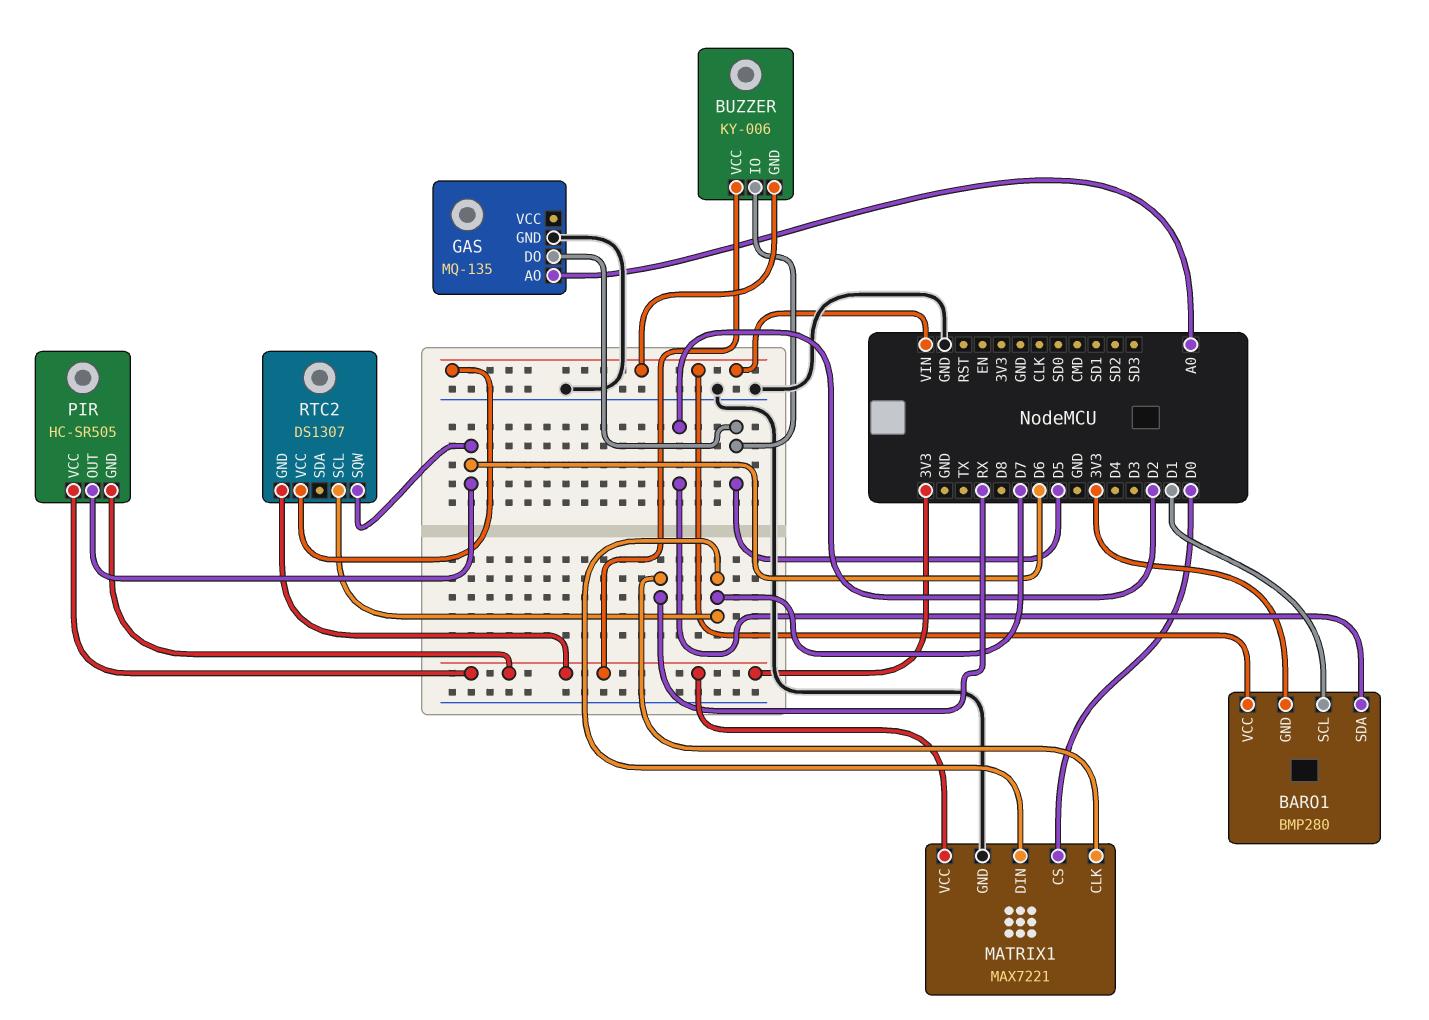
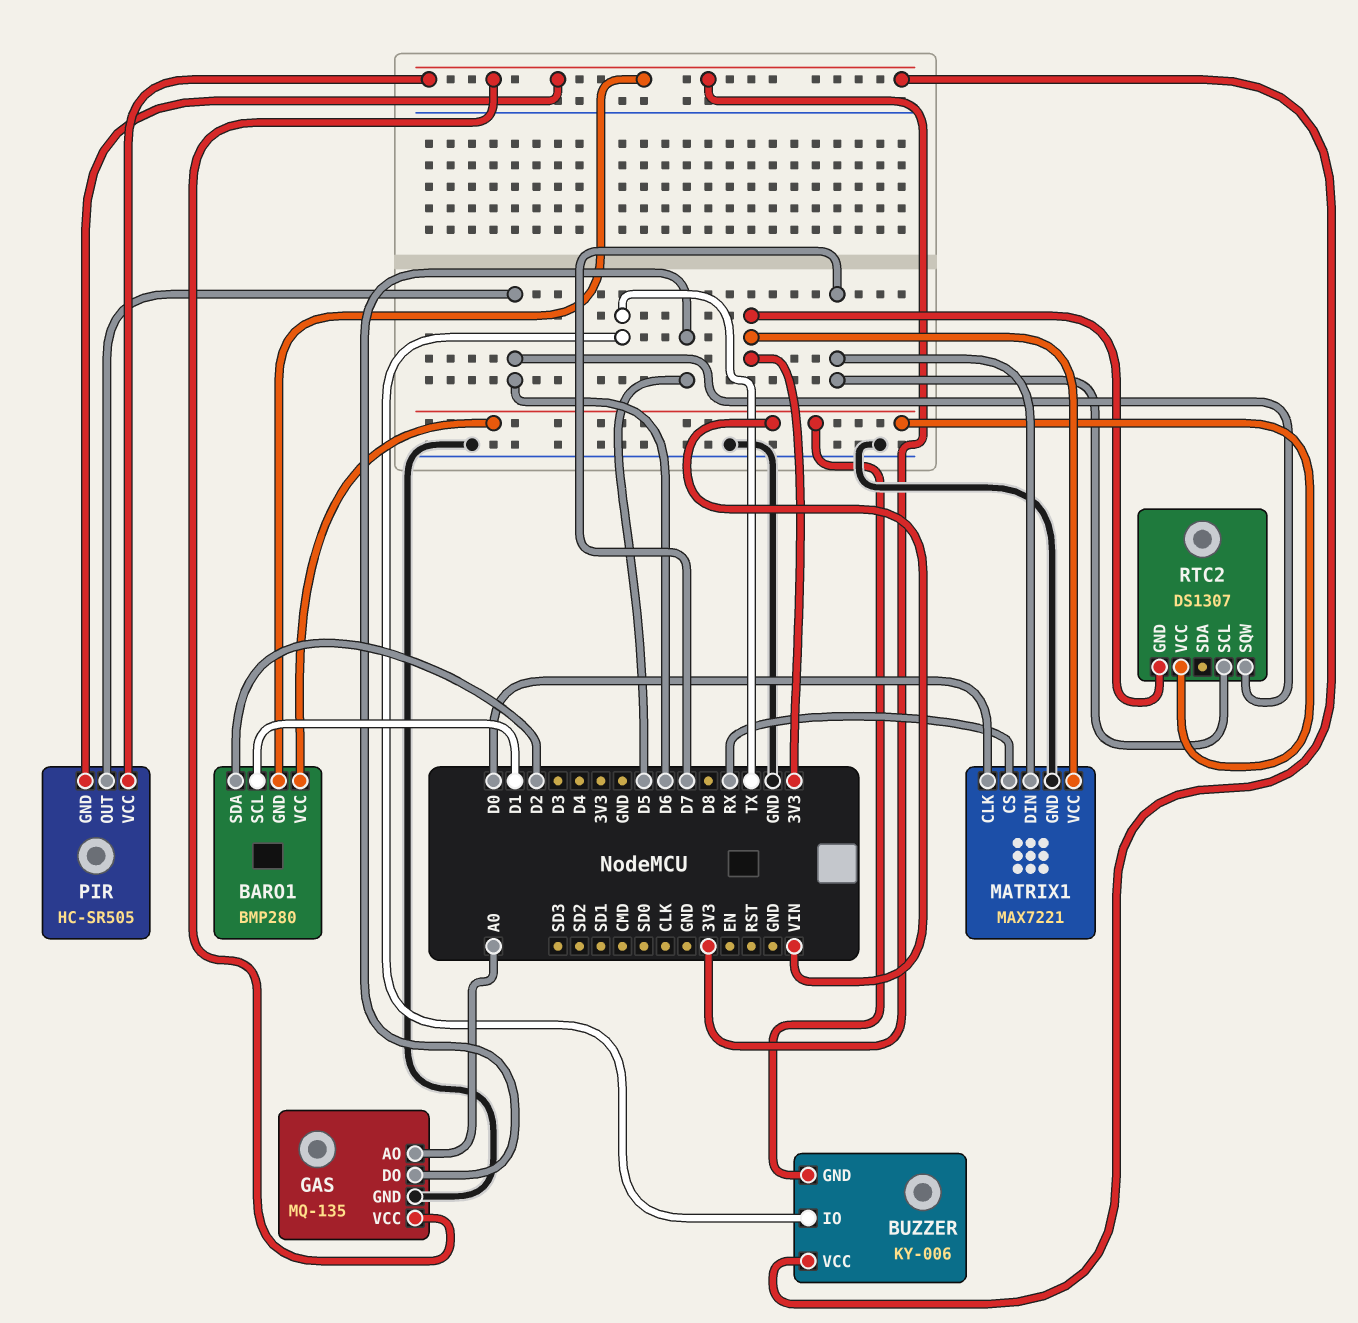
BUZZER pin IO: D5 -> TX
GAS pin VCC: none -> 3V3
MATRIX1 pin CLK: RX -> D0
MATRIX1 pin CS: D0 -> RX

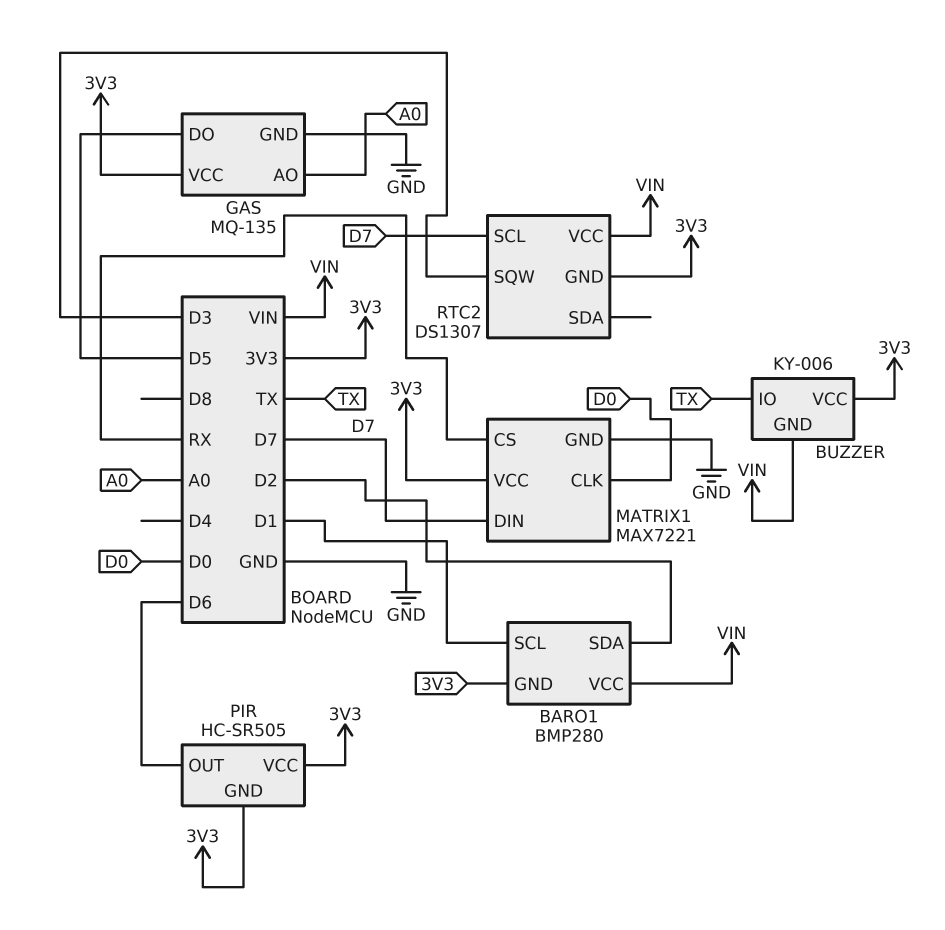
RTC2 pin SQW: D6 -> D3

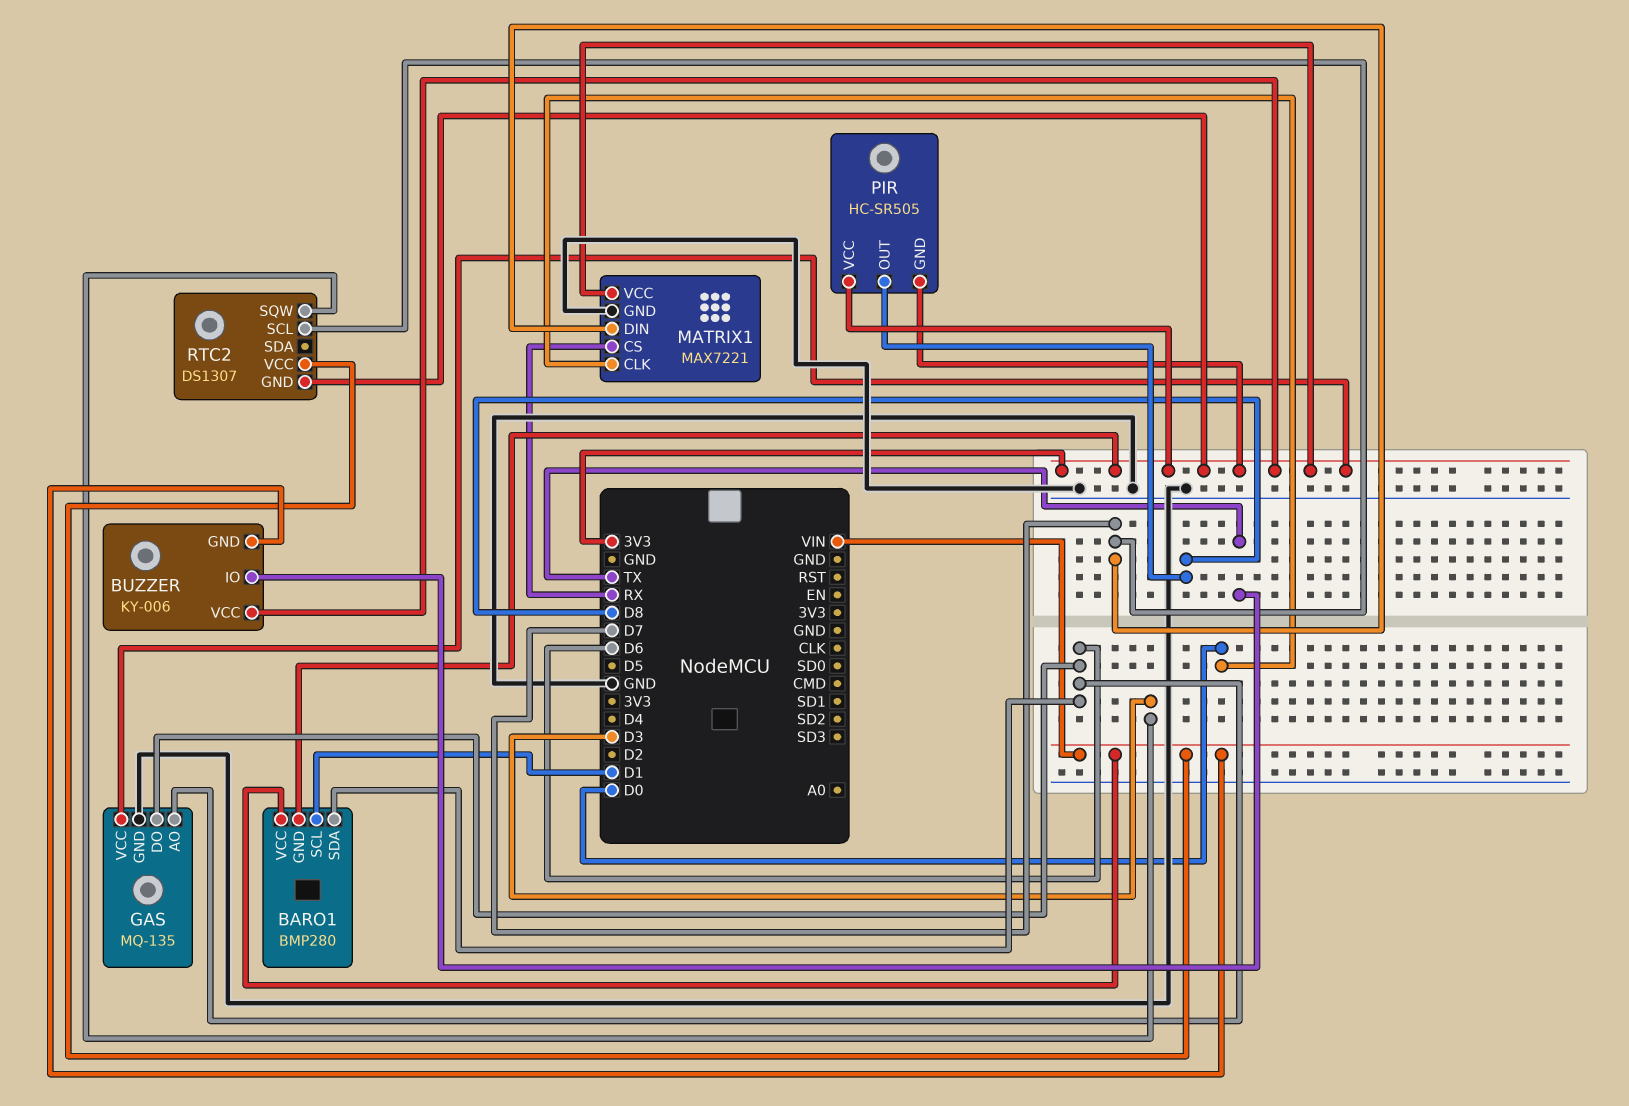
BARO1 pin SDA: D2 -> D6
GAS pin AO: A0 -> D6
GAS pin DO: D5 -> D6
PIR pin OUT: D6 -> D8

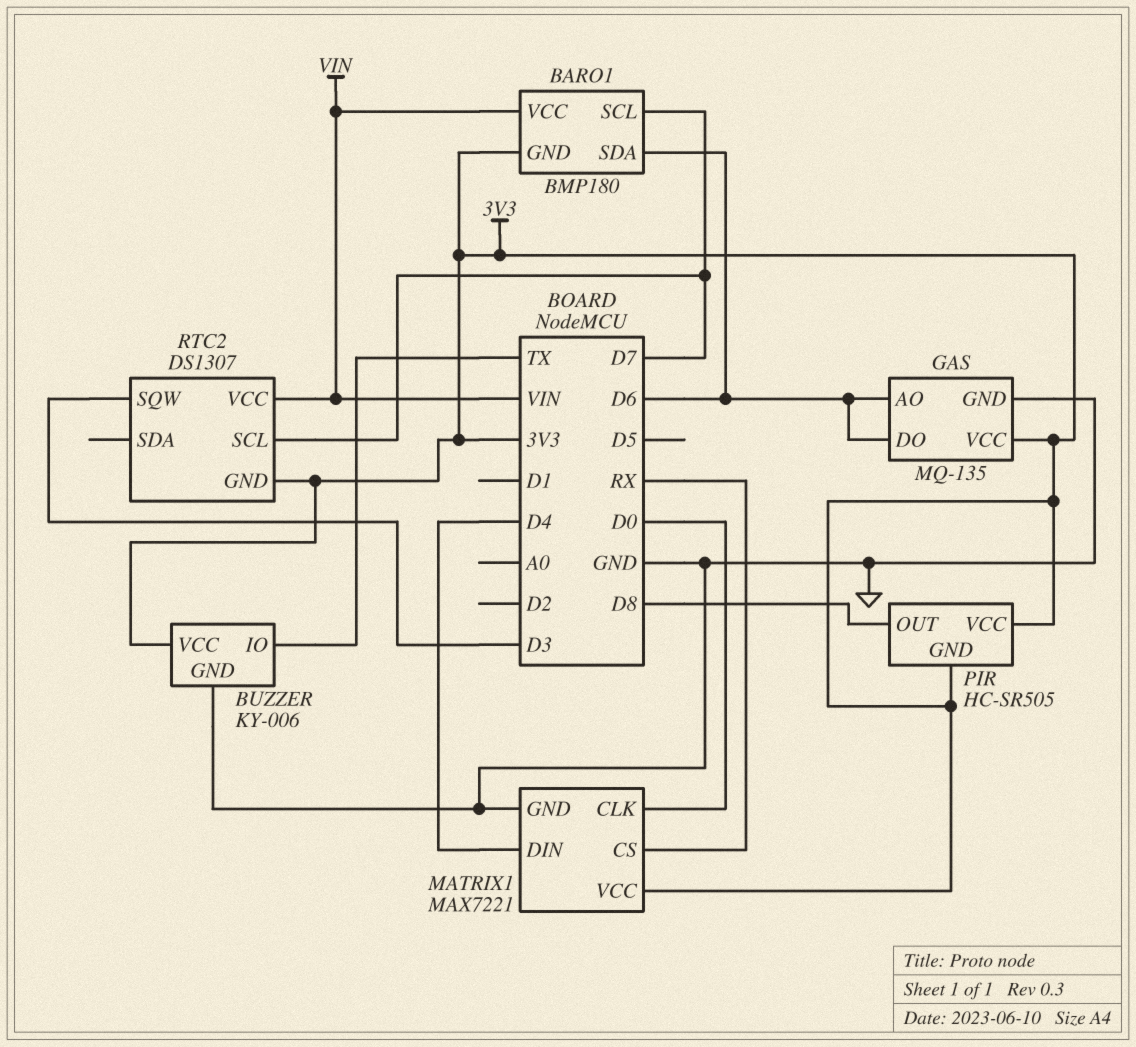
BARO1: BMP280 -> BMP180
BARO1 pin SCL: D1 -> D7
BUZZER pin GND: VIN -> GND
MATRIX1 pin DIN: D7 -> D4

